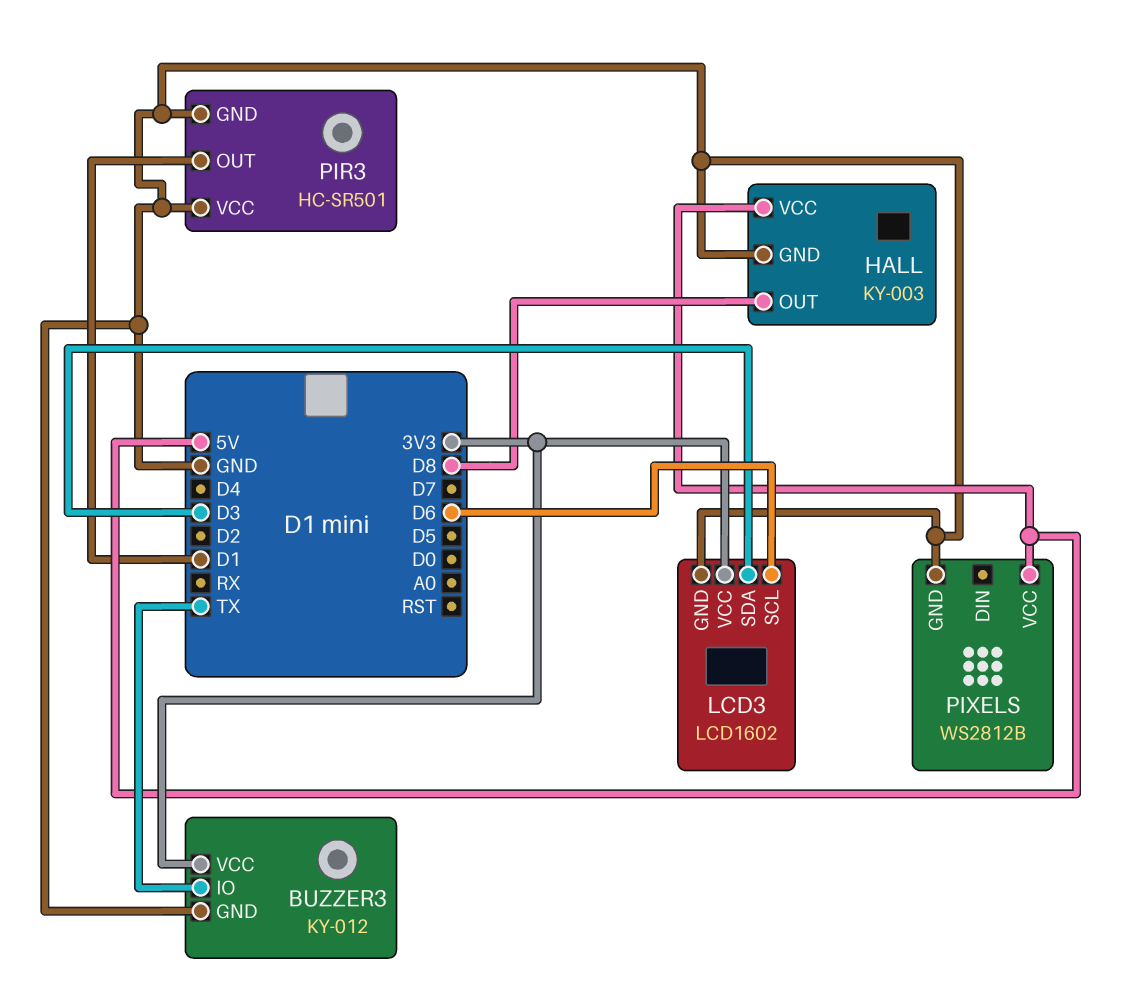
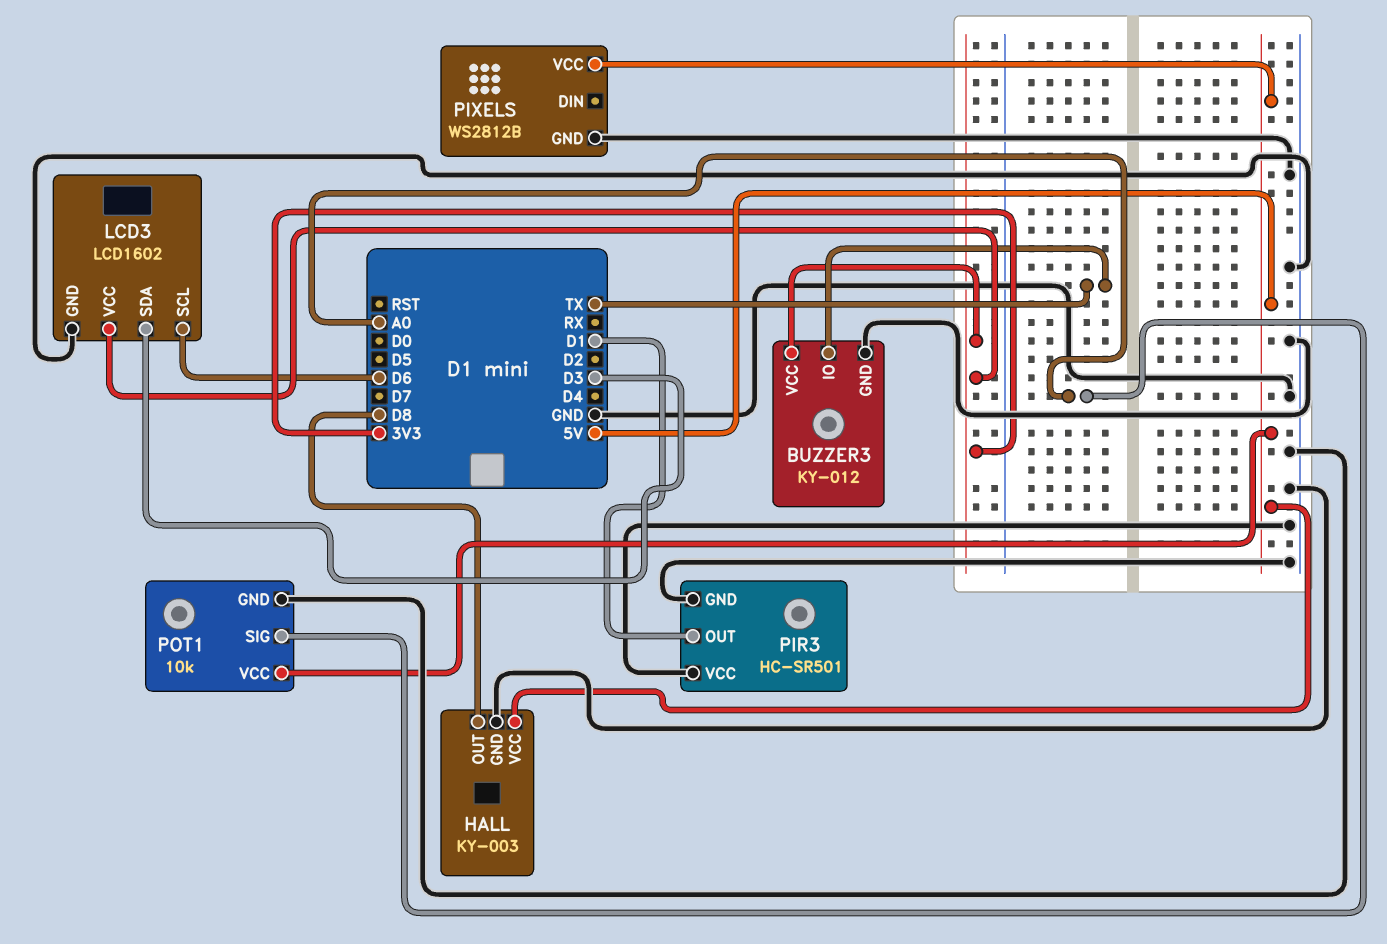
POT1: none -> 10k
POT1 pin GND: none -> GND
POT1 pin SIG: none -> A0
POT1 pin VCC: none -> 5V

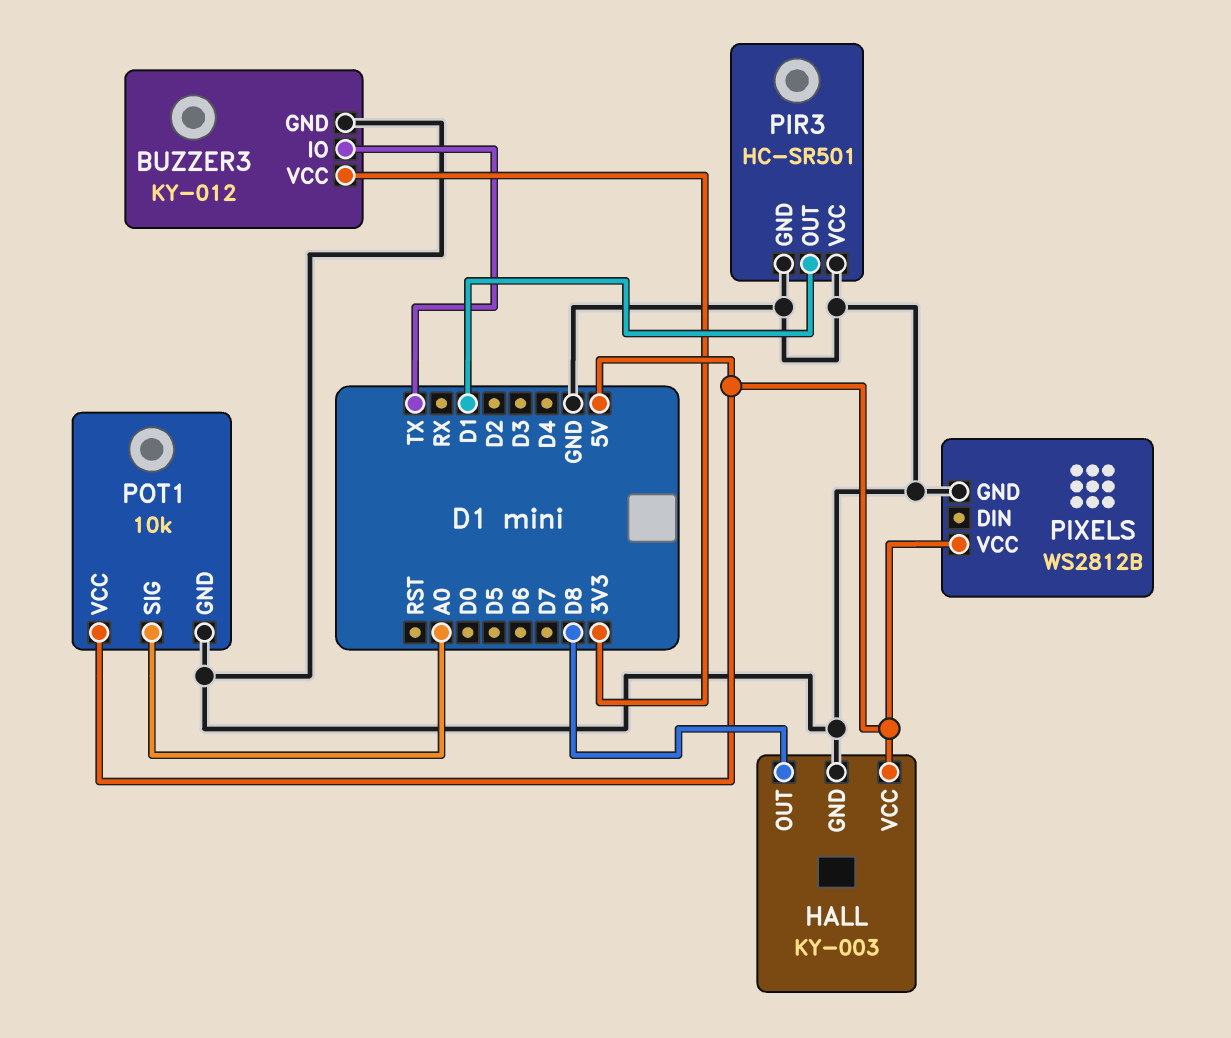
LCD3: LCD1602 -> none
LCD3 pin GND: GND -> none
LCD3 pin SCL: D6 -> none
LCD3 pin SDA: D3 -> none
LCD3 pin VCC: 3V3 -> none

